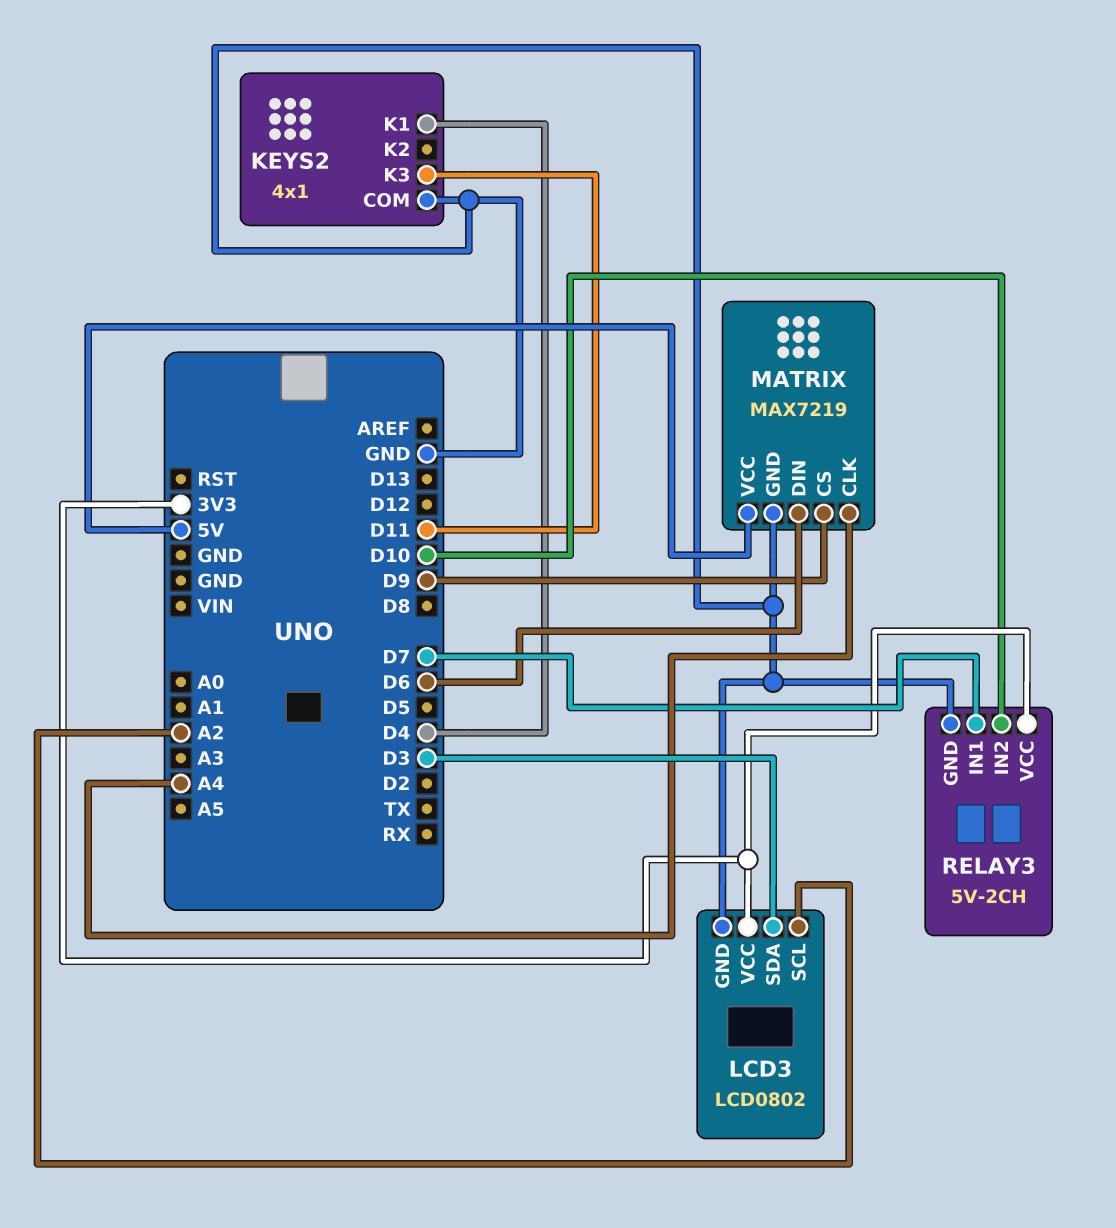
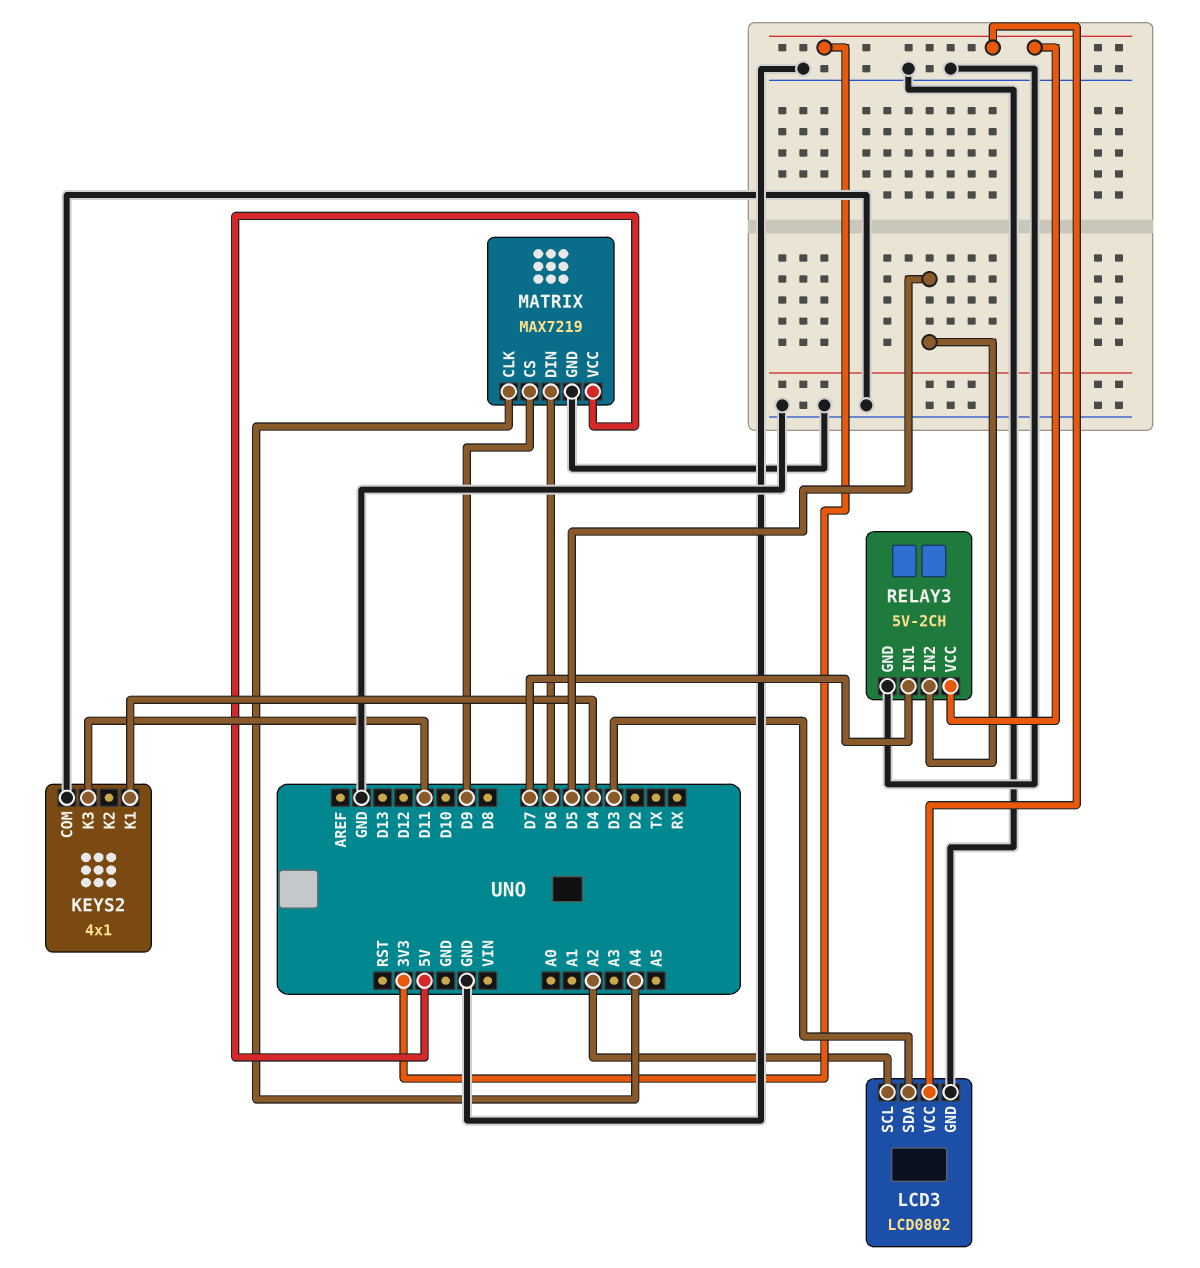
RELAY3 pin IN2: D10 -> D5

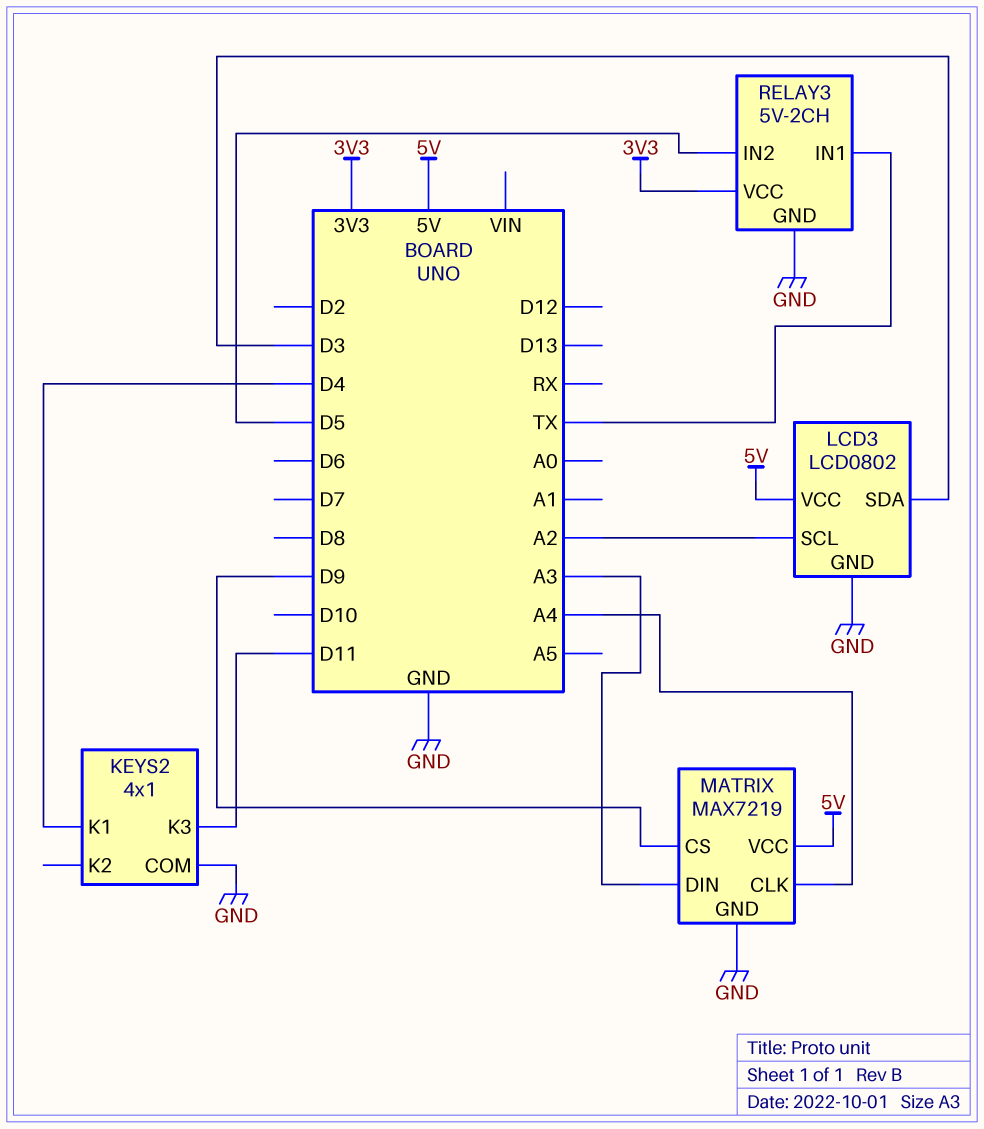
LCD3 pin VCC: 3V3 -> 5V
MATRIX pin DIN: D6 -> A3
RELAY3 pin IN1: D7 -> TX

